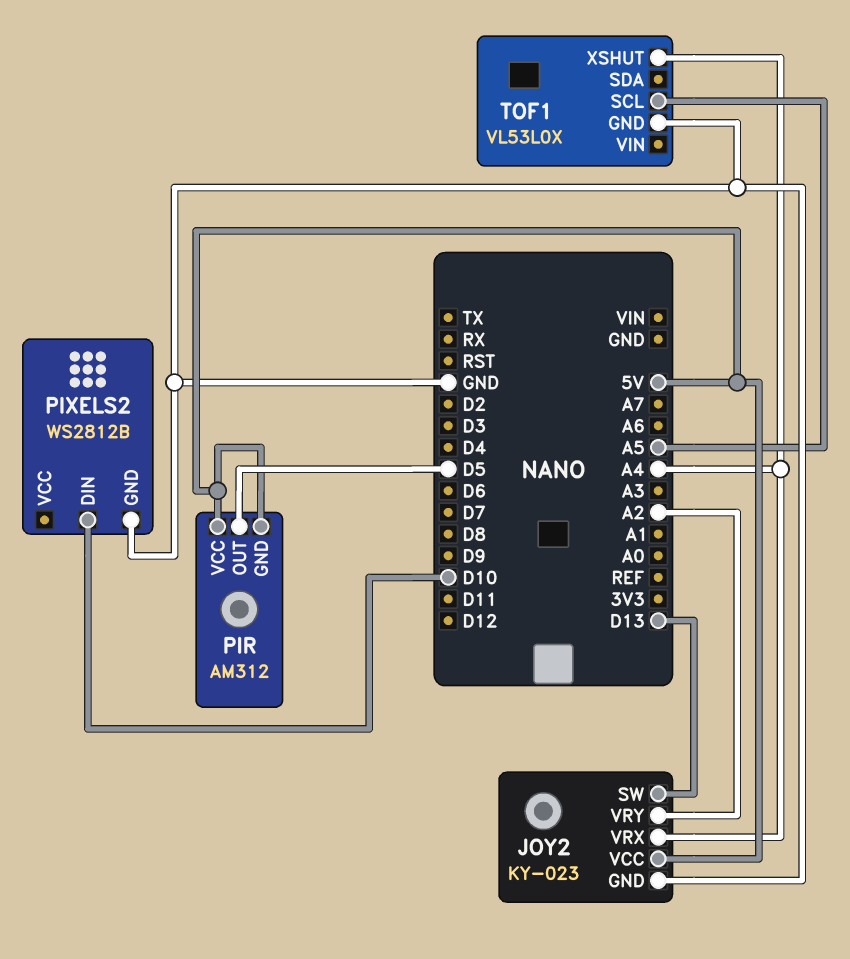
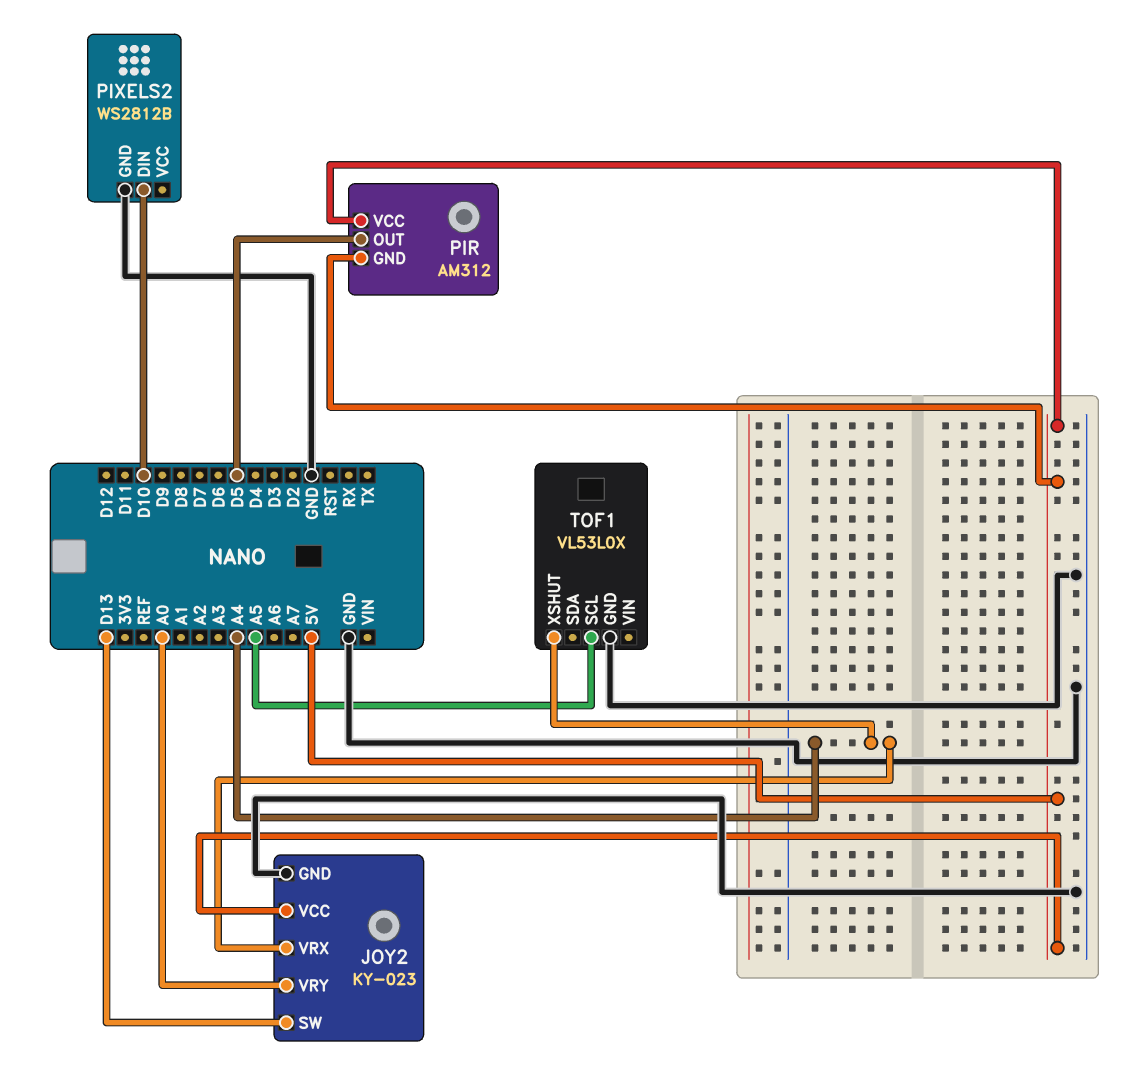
JOY2 pin VRY: A2 -> A0

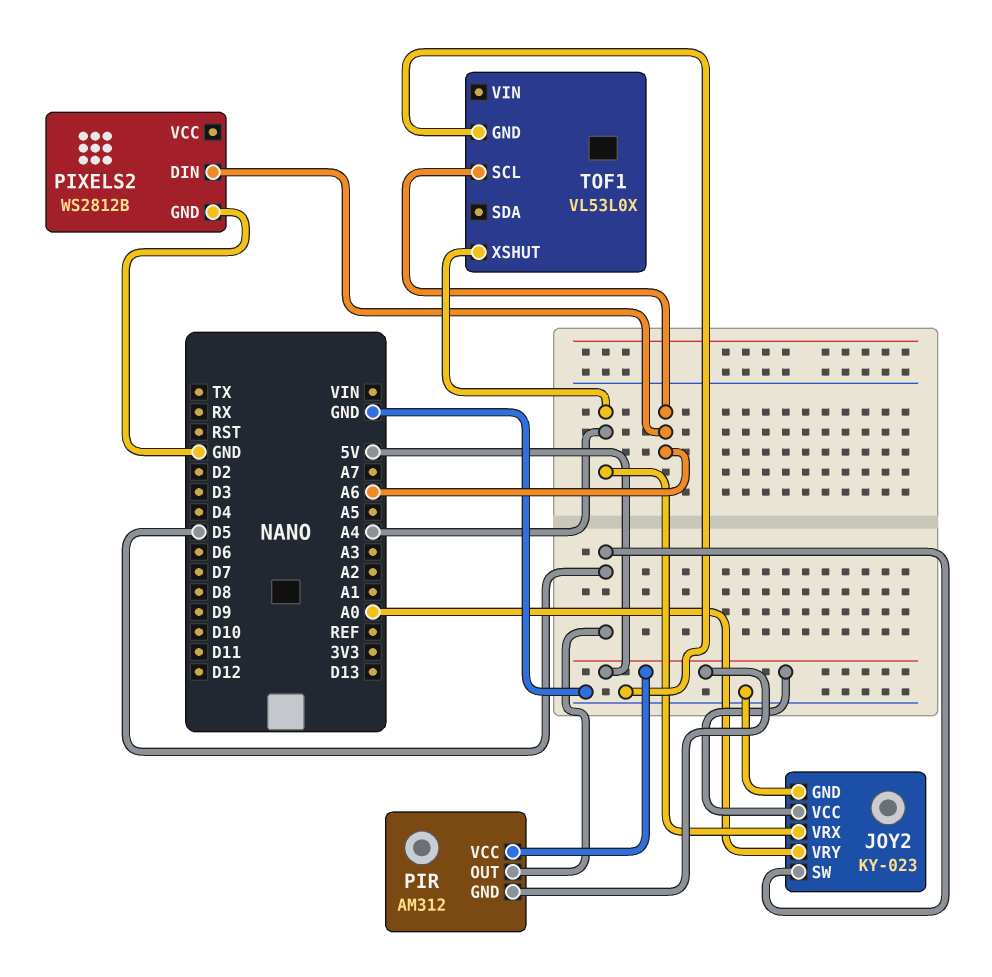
JOY2 pin SW: D13 -> D5
PIXELS2 pin DIN: D10 -> A6
TOF1 pin SCL: A5 -> A6

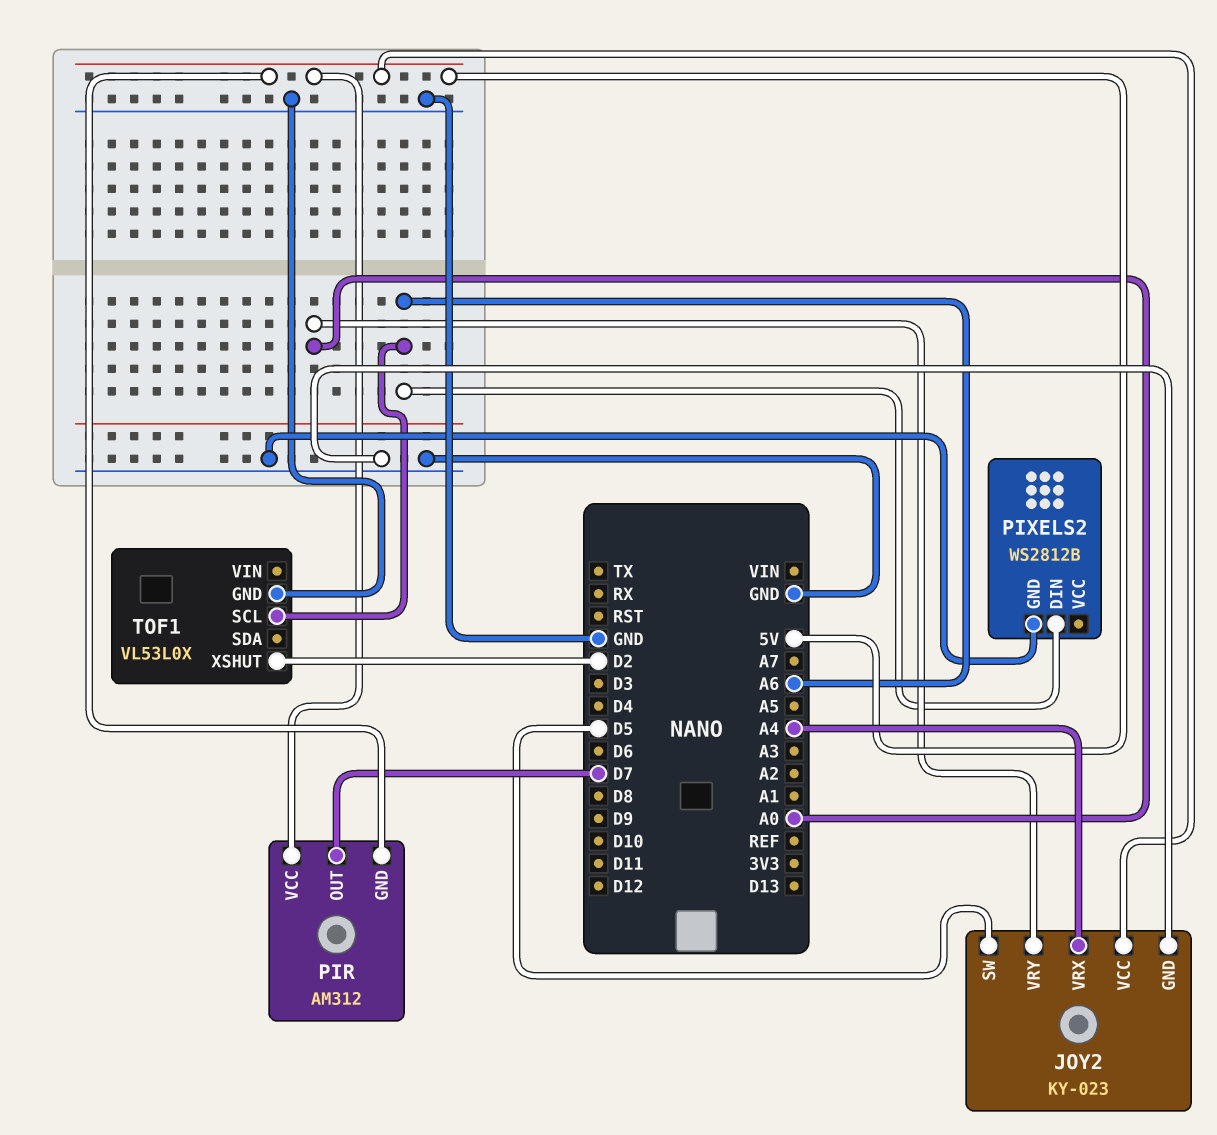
PIR pin OUT: D5 -> D7
TOF1 pin XSHUT: A4 -> D2

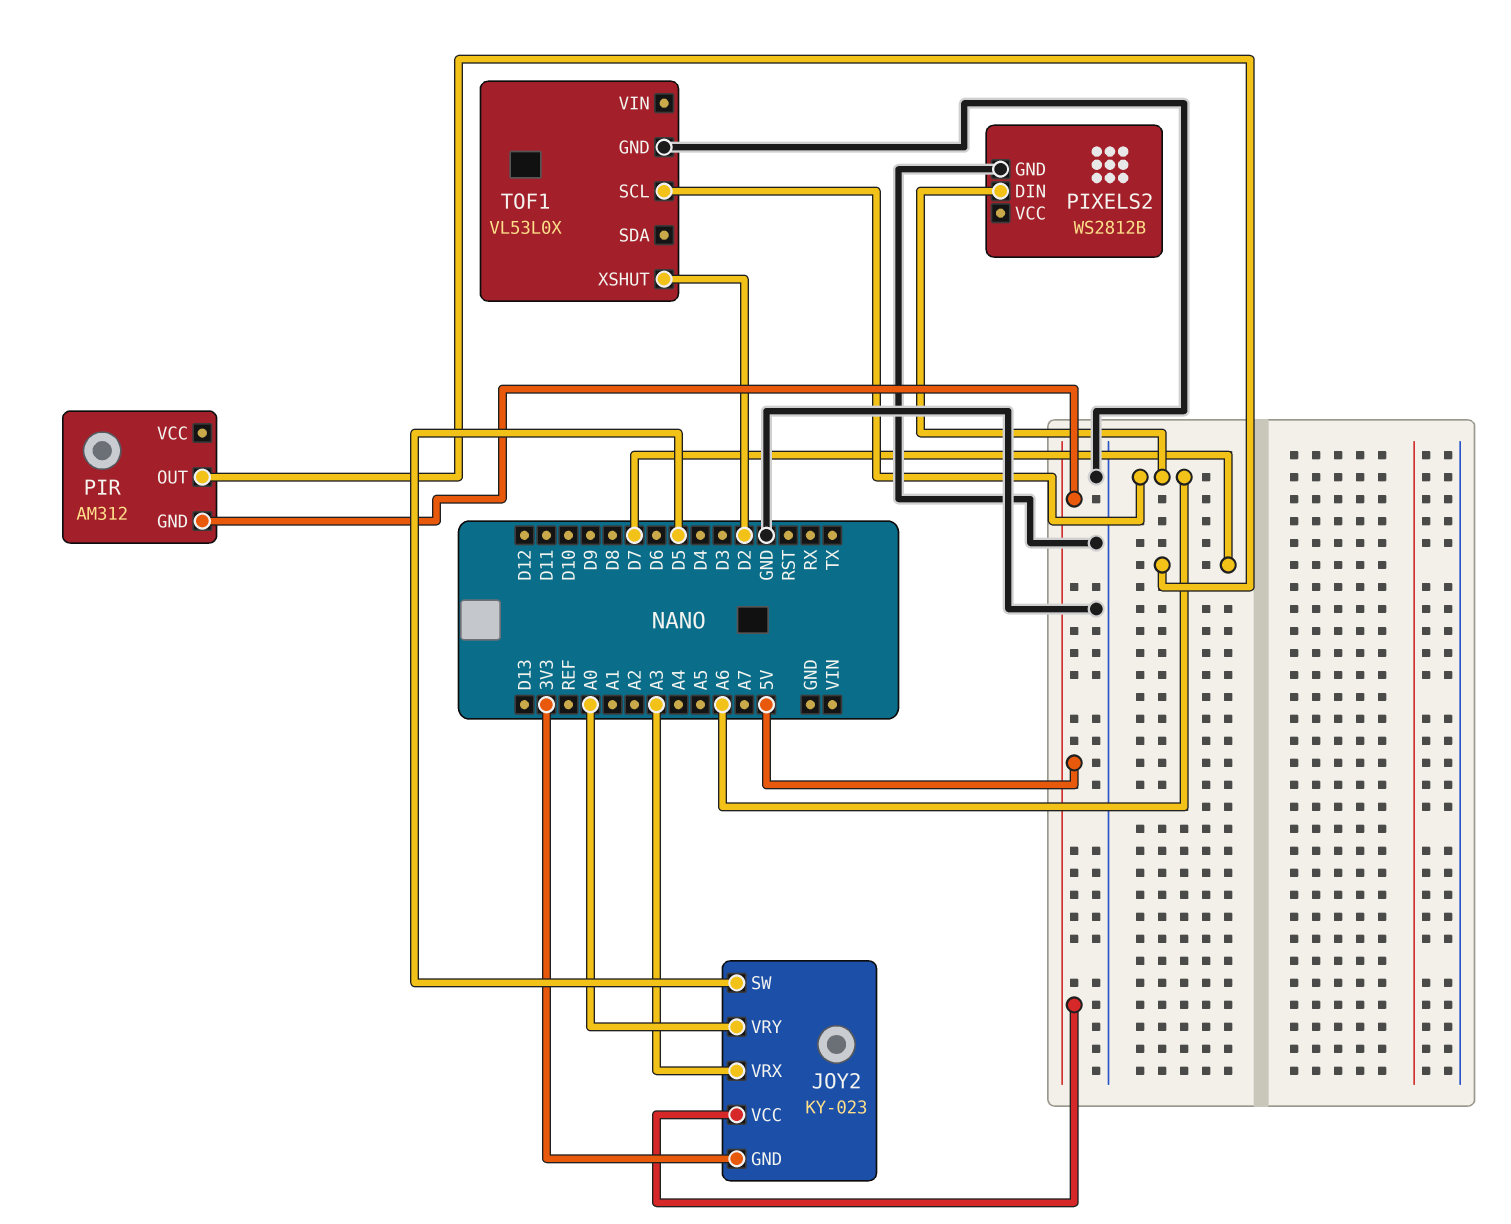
JOY2 pin GND: GND -> 3V3
JOY2 pin VRX: A4 -> A3
PIR pin VCC: 5V -> none

